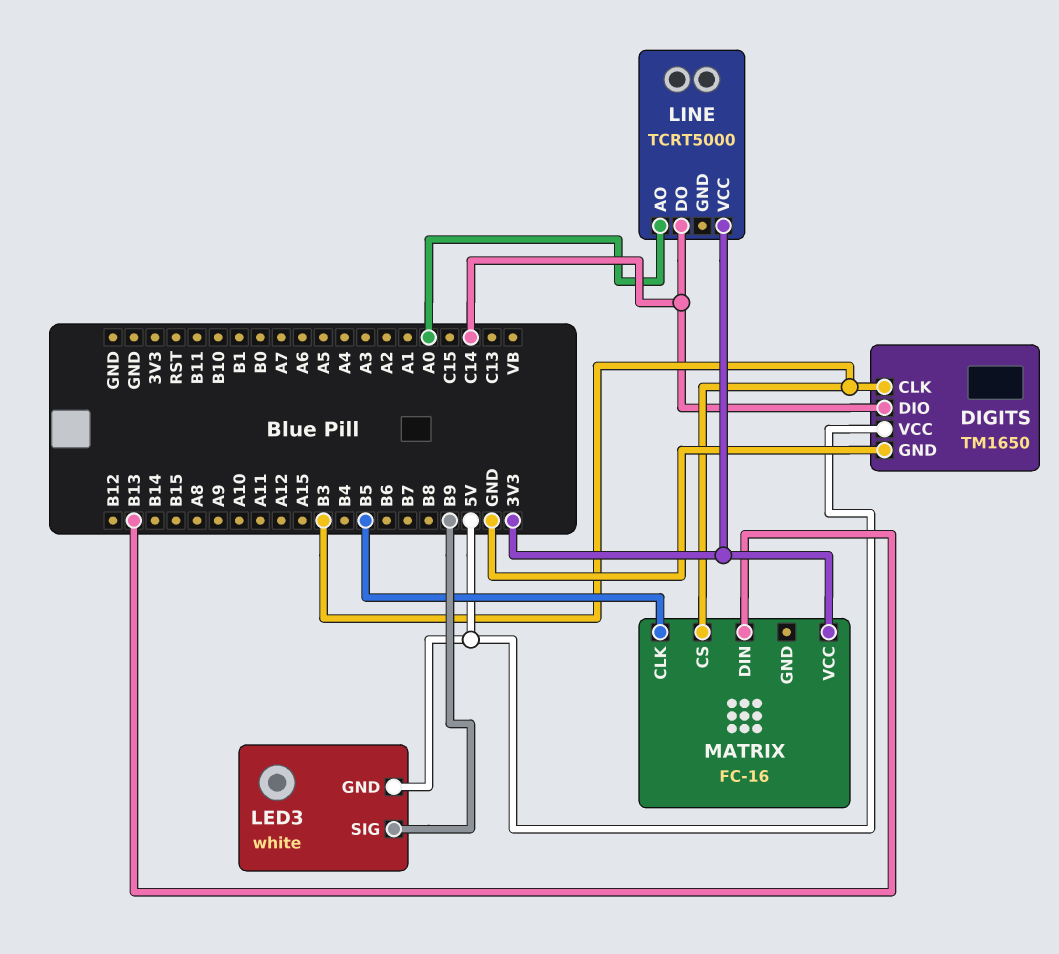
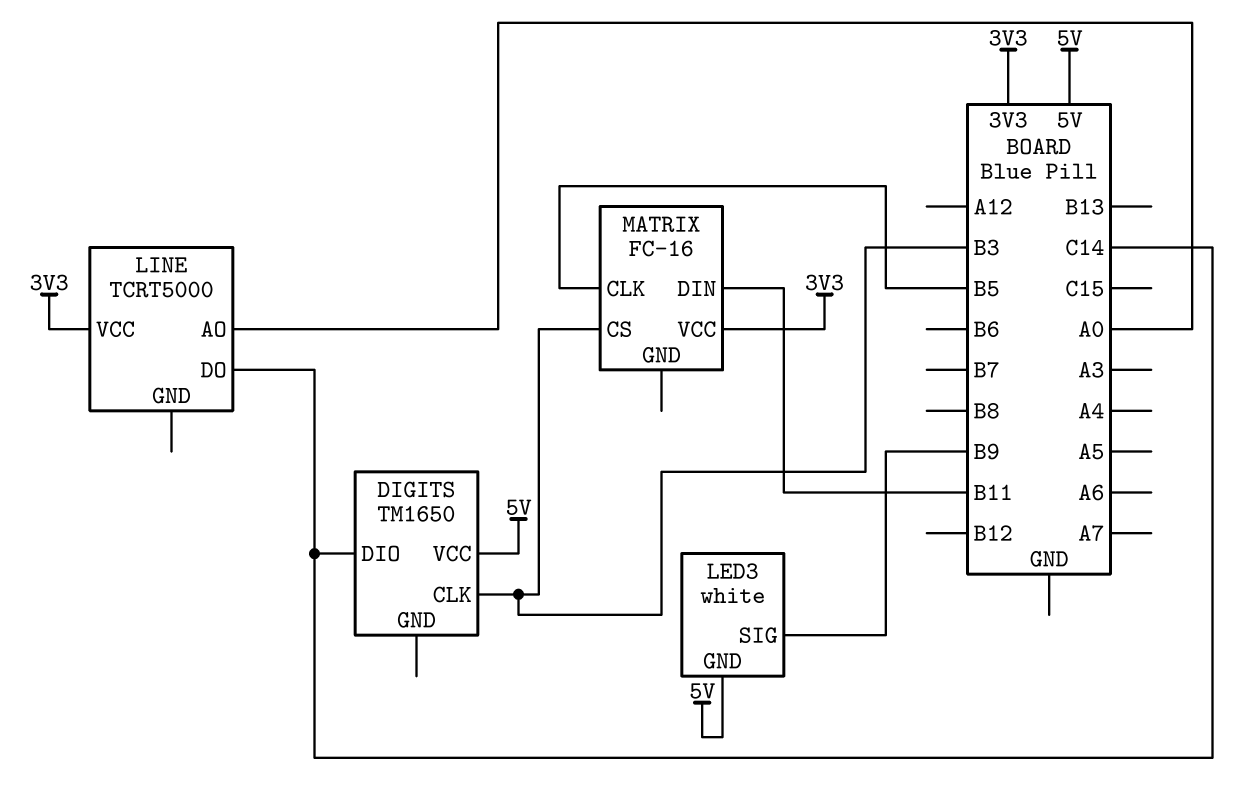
DIGITS pin GND: GND -> none
MATRIX pin DIN: B13 -> B11

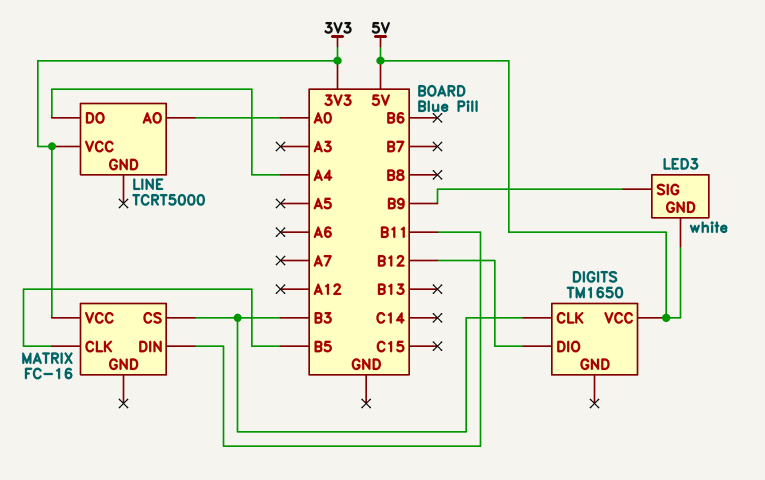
DIGITS pin DIO: C14 -> B12
LINE pin DO: C14 -> A4

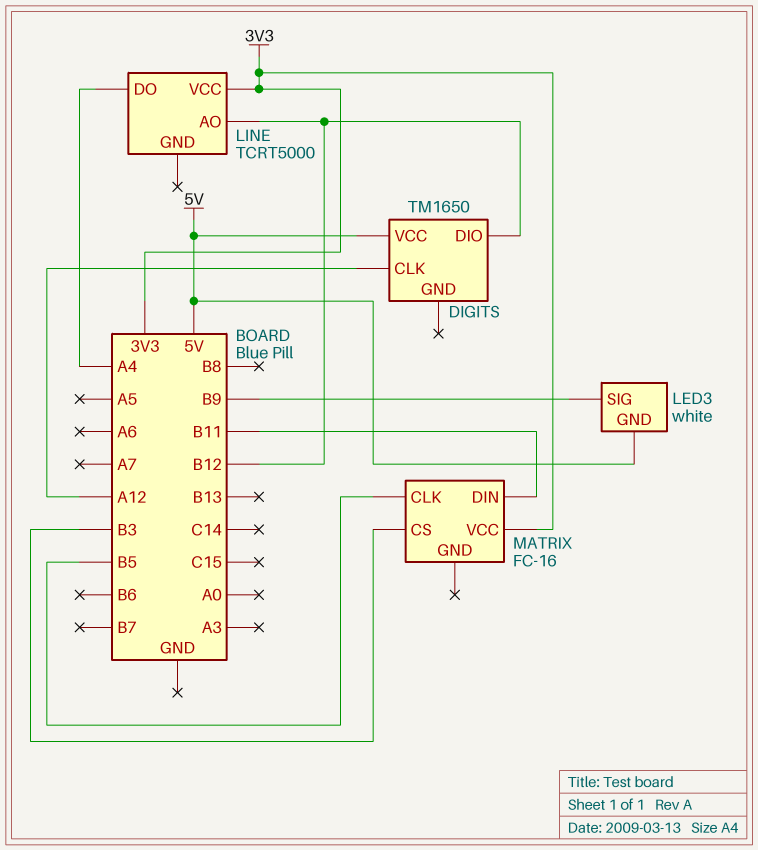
DIGITS pin CLK: B3 -> A12
LINE pin AO: A0 -> B12

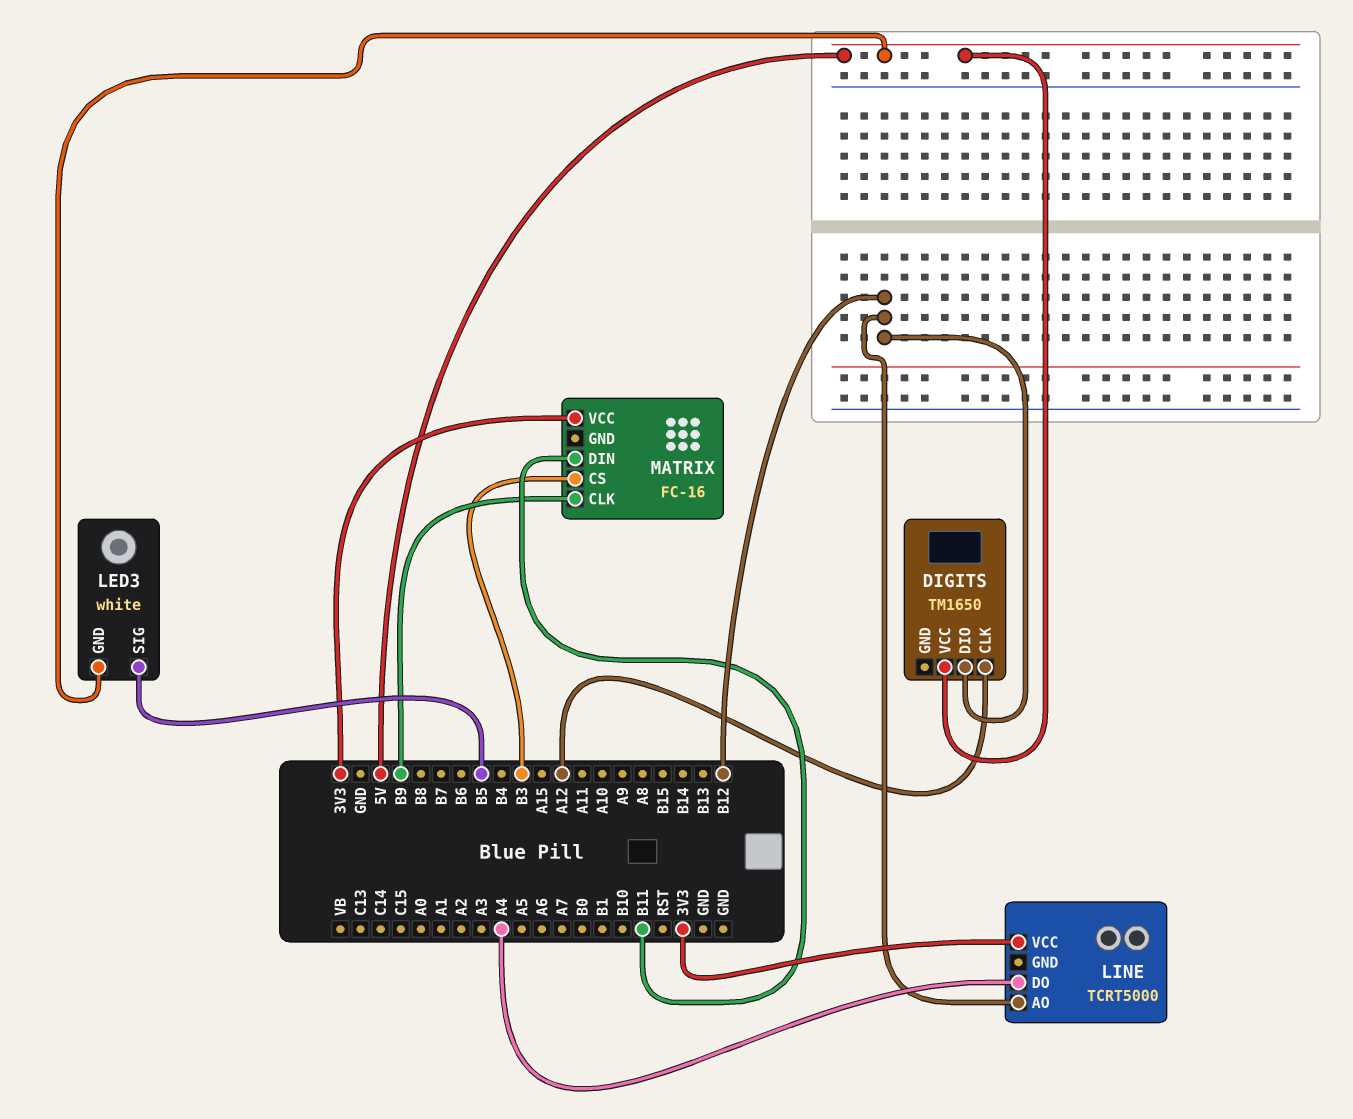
LED3 pin SIG: B9 -> B5
MATRIX pin CLK: B5 -> B9

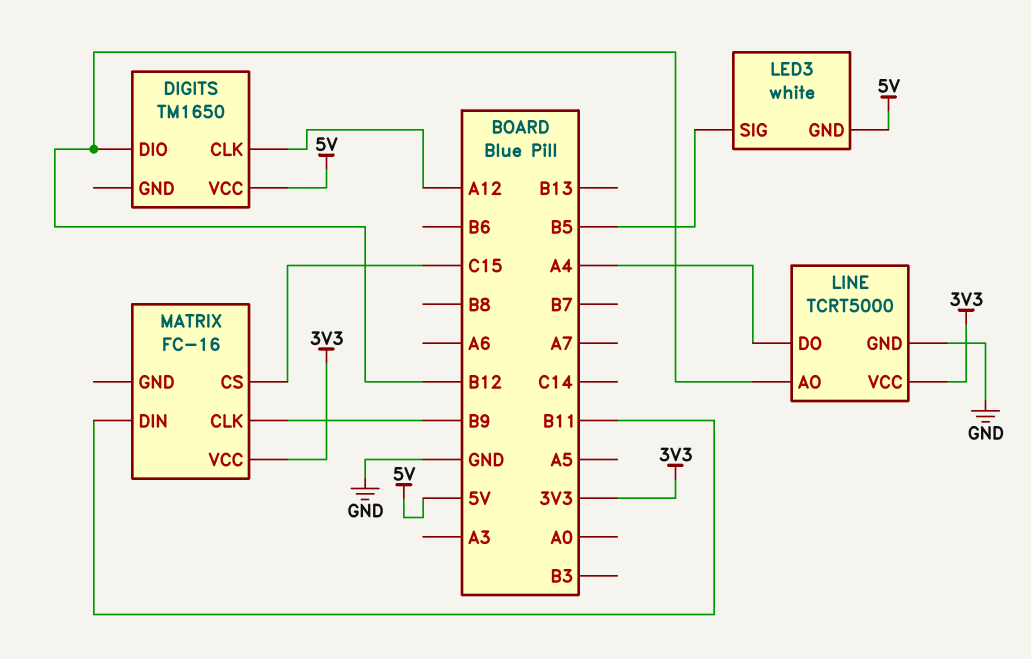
LINE pin GND: none -> GND
MATRIX pin CS: B3 -> C15

